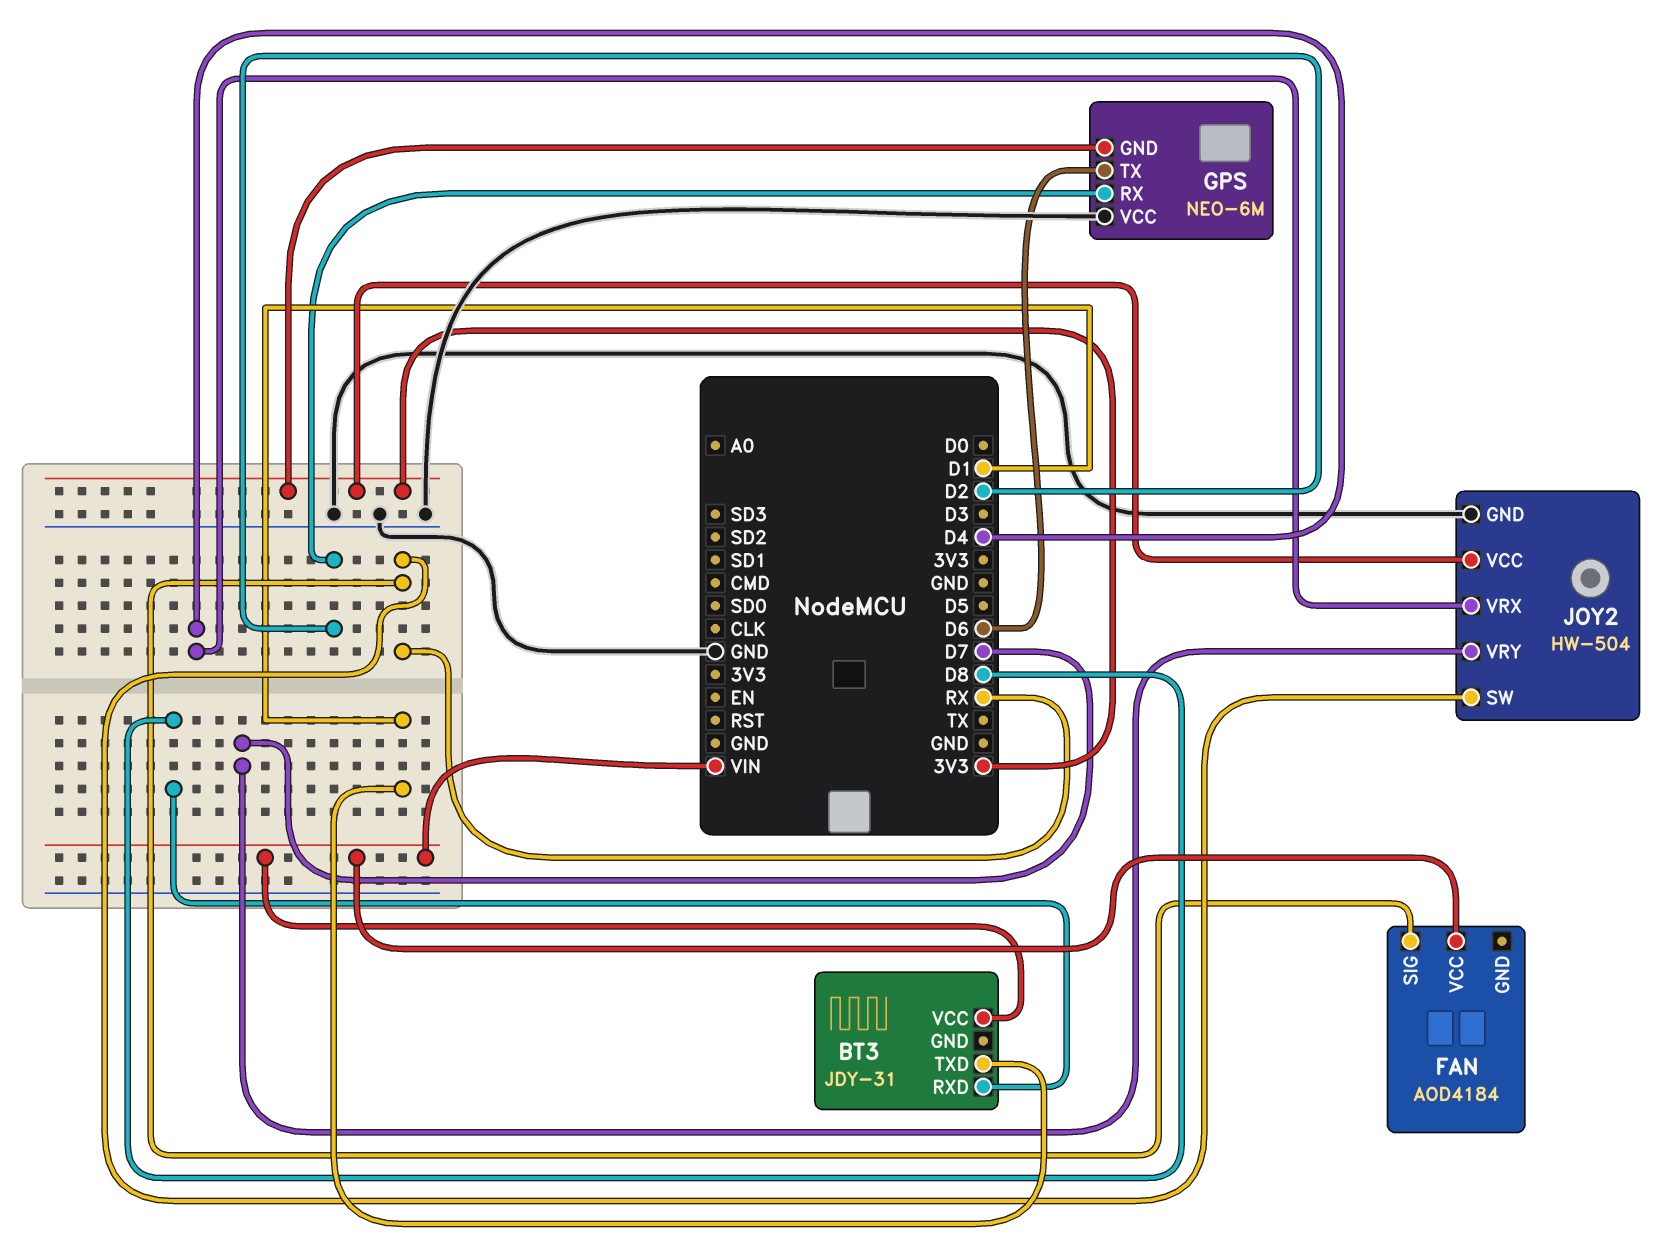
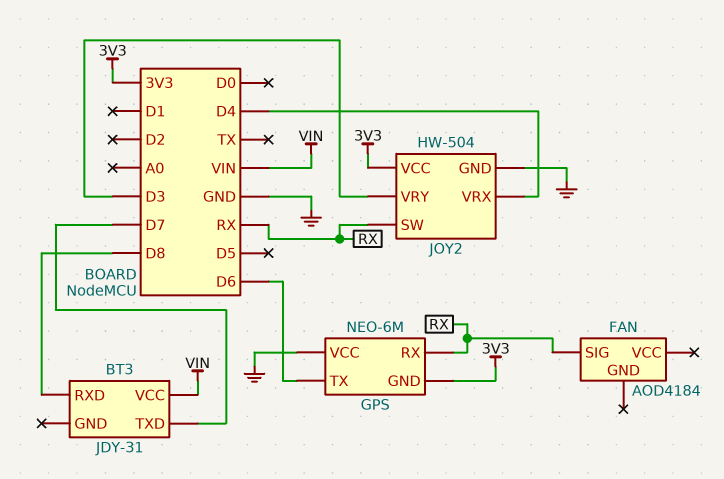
BT3 pin TXD: D1 -> D7
FAN pin VCC: VIN -> none
GPS pin RX: D2 -> RX
JOY2 pin VRY: D7 -> D3

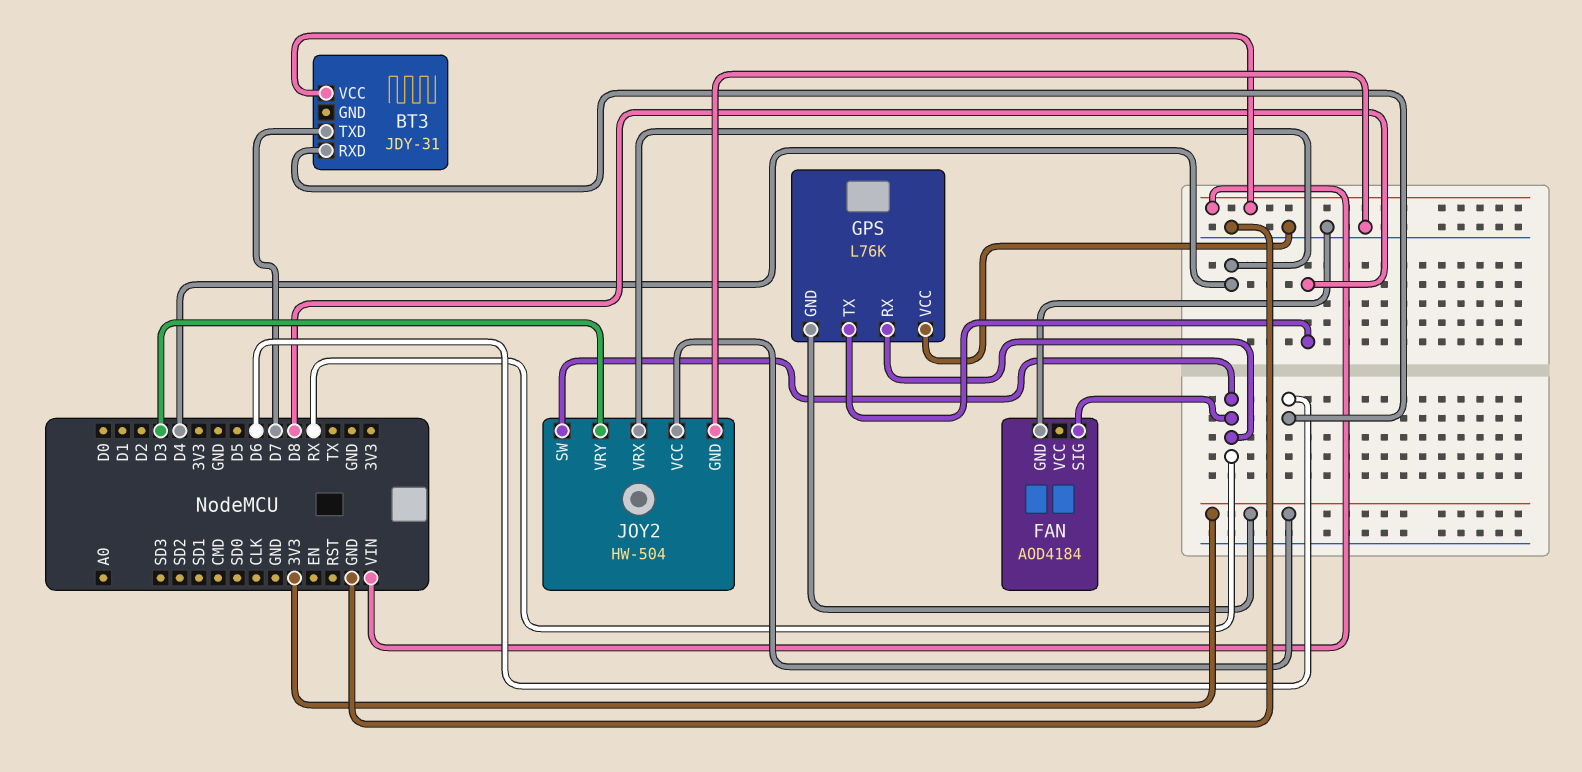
BT3 pin RXD: D8 -> D6
FAN pin GND: none -> GND
GPS: NEO-6M -> L76K
GPS pin TX: D6 -> D8

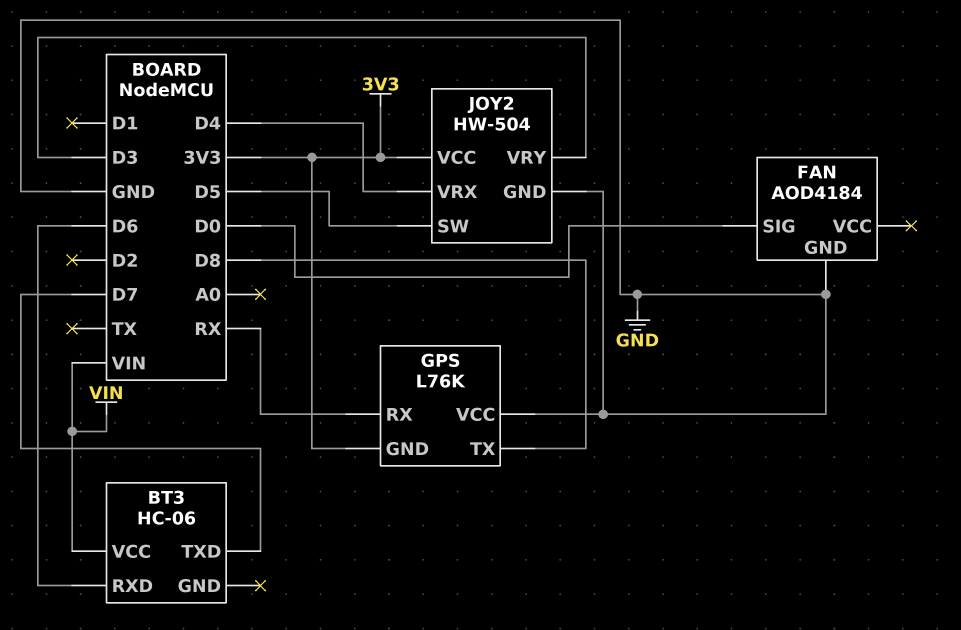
BT3: JDY-31 -> HC-06
FAN pin SIG: RX -> D0
JOY2 pin SW: RX -> D5

